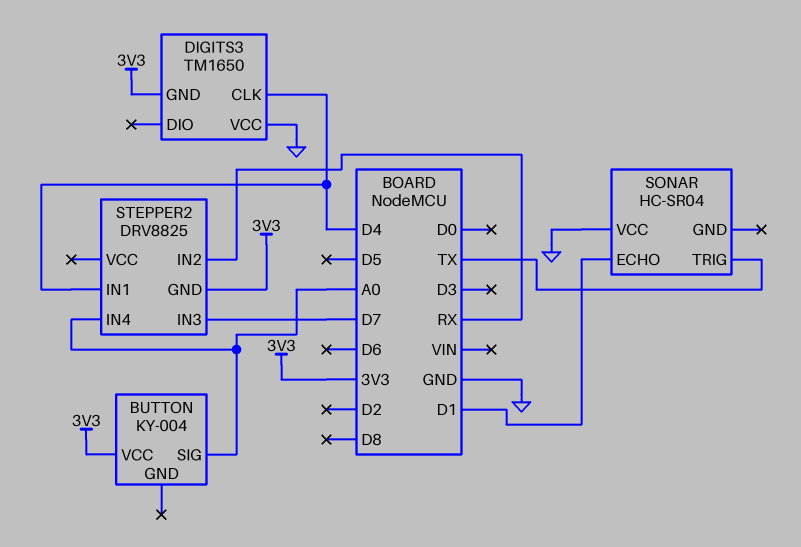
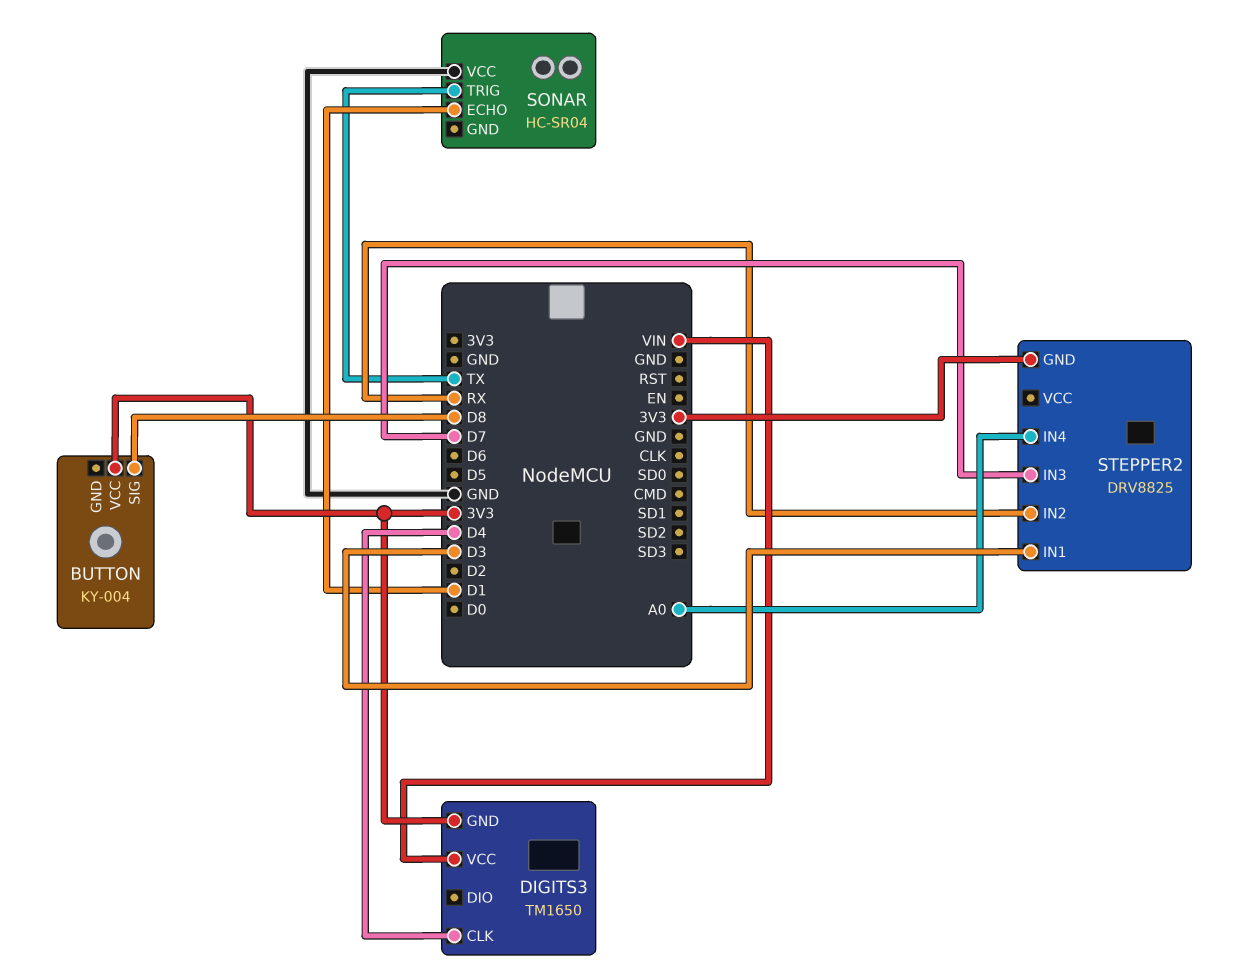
BUTTON pin SIG: A0 -> D8
DIGITS3 pin VCC: GND -> VIN
STEPPER2 pin IN1: D4 -> D3

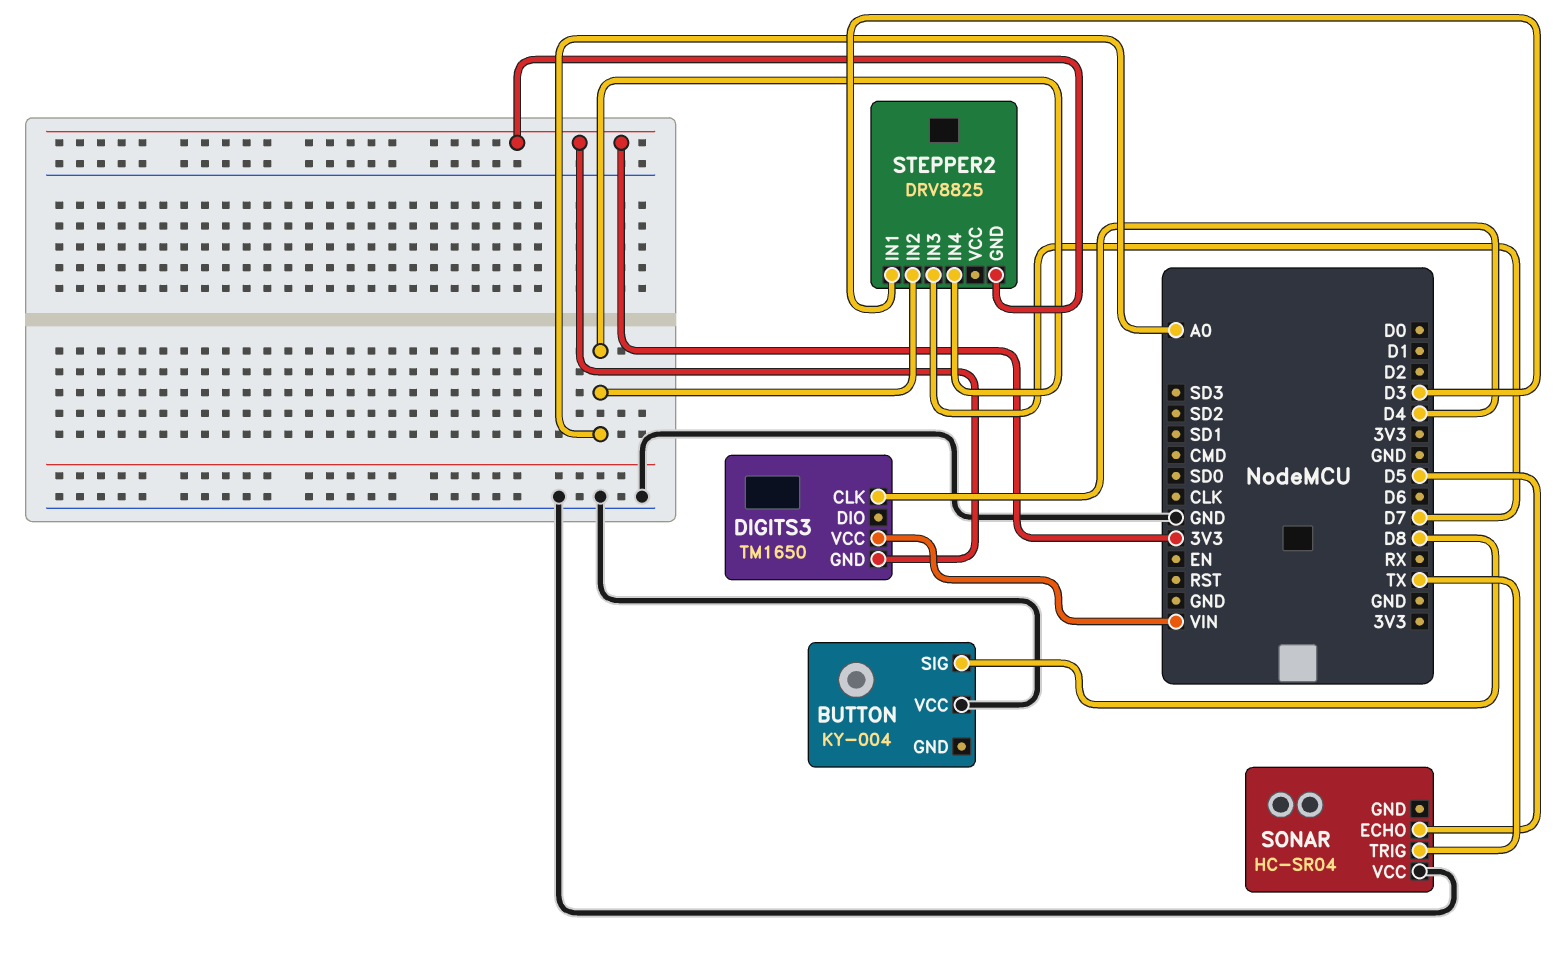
BUTTON pin VCC: 3V3 -> GND
SONAR pin ECHO: D1 -> D5
STEPPER2 pin IN2: RX -> A0

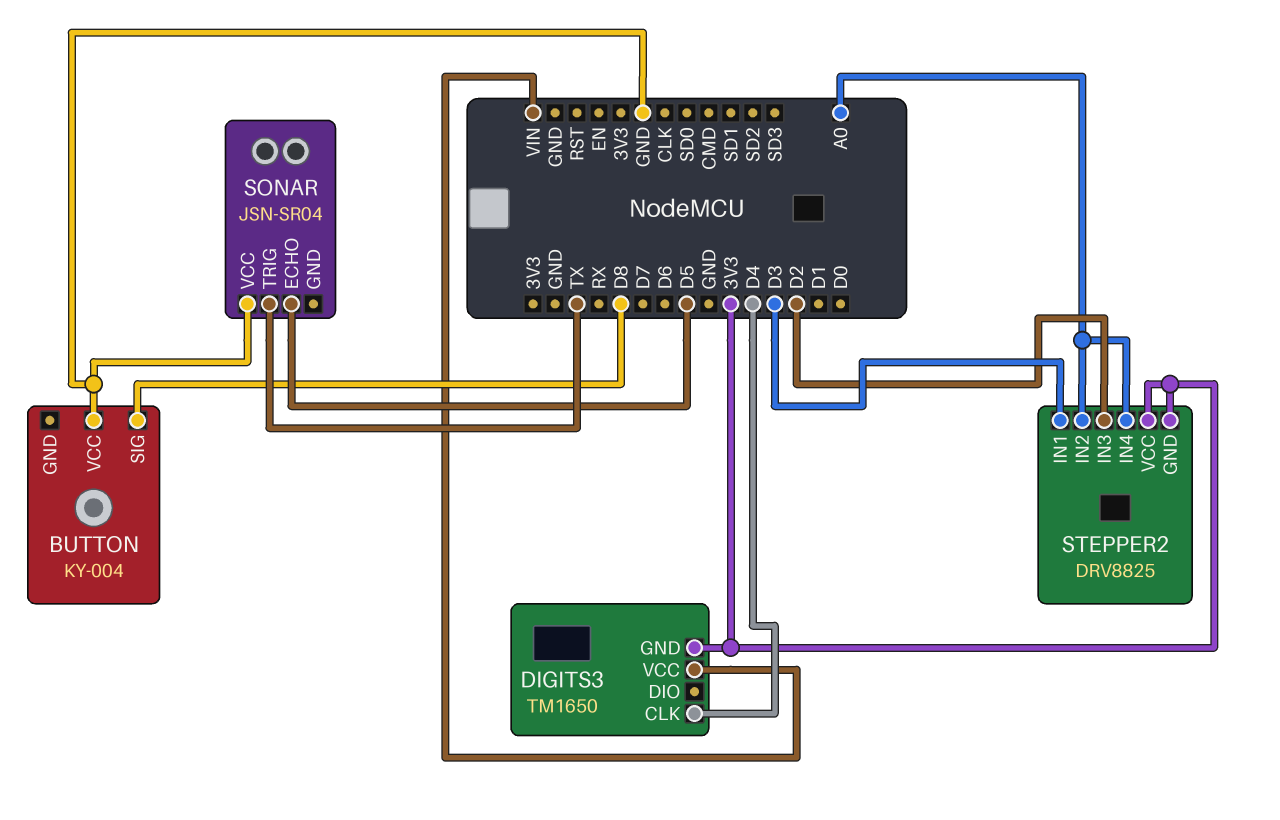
SONAR: HC-SR04 -> JSN-SR04
STEPPER2 pin IN3: D7 -> D2
STEPPER2 pin VCC: none -> 3V3

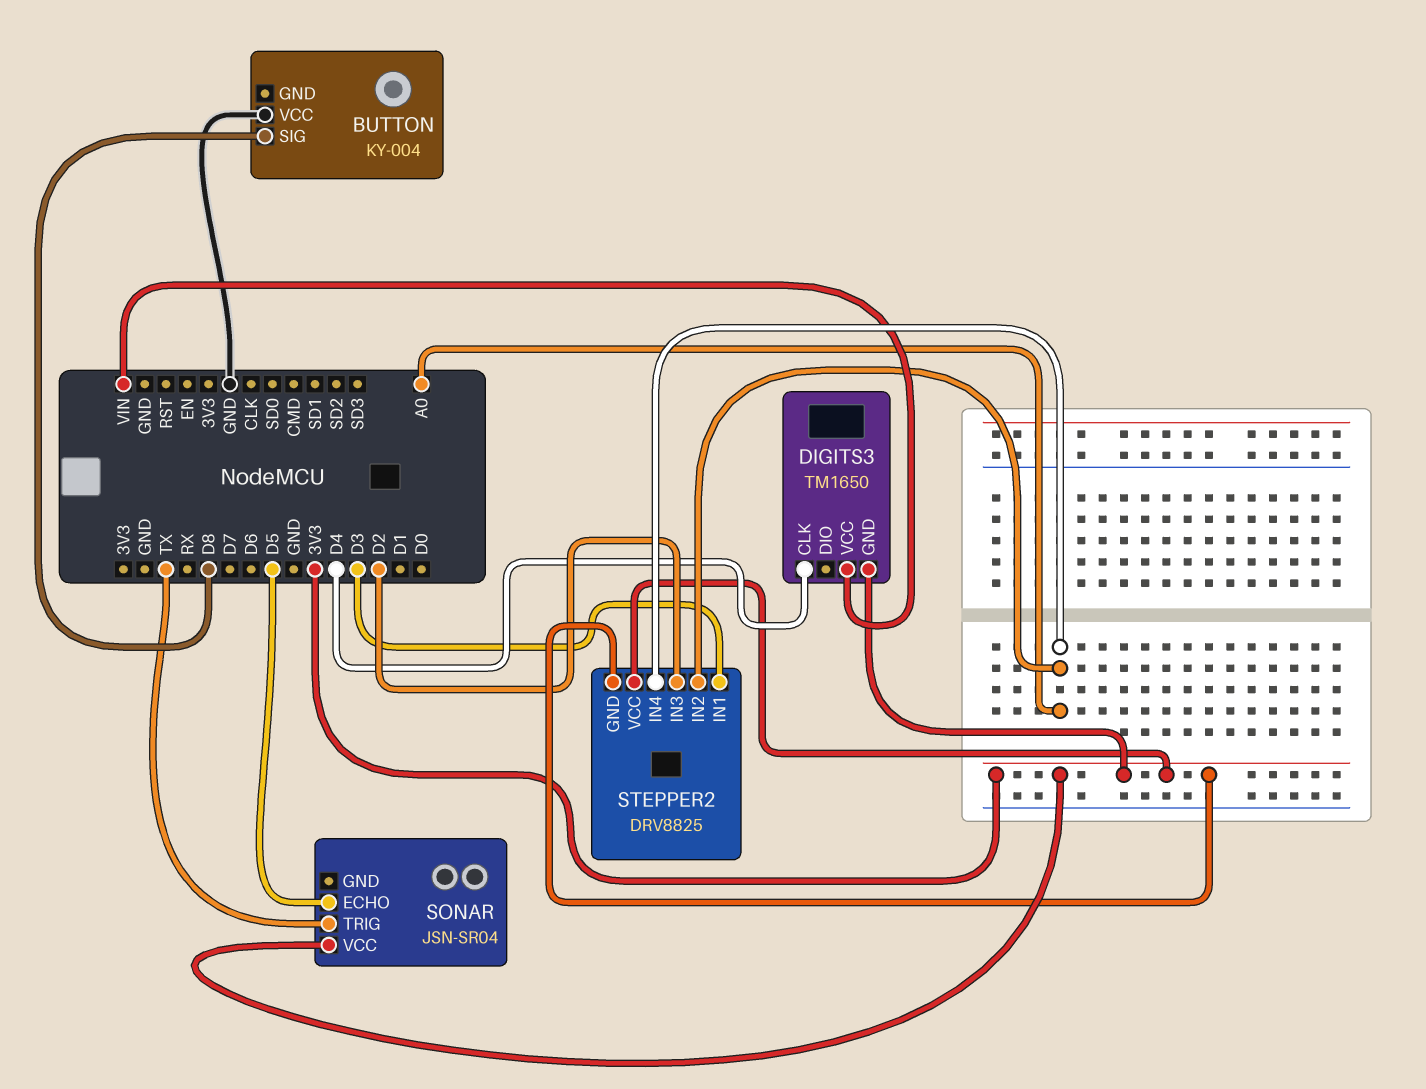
SONAR pin VCC: GND -> 3V3

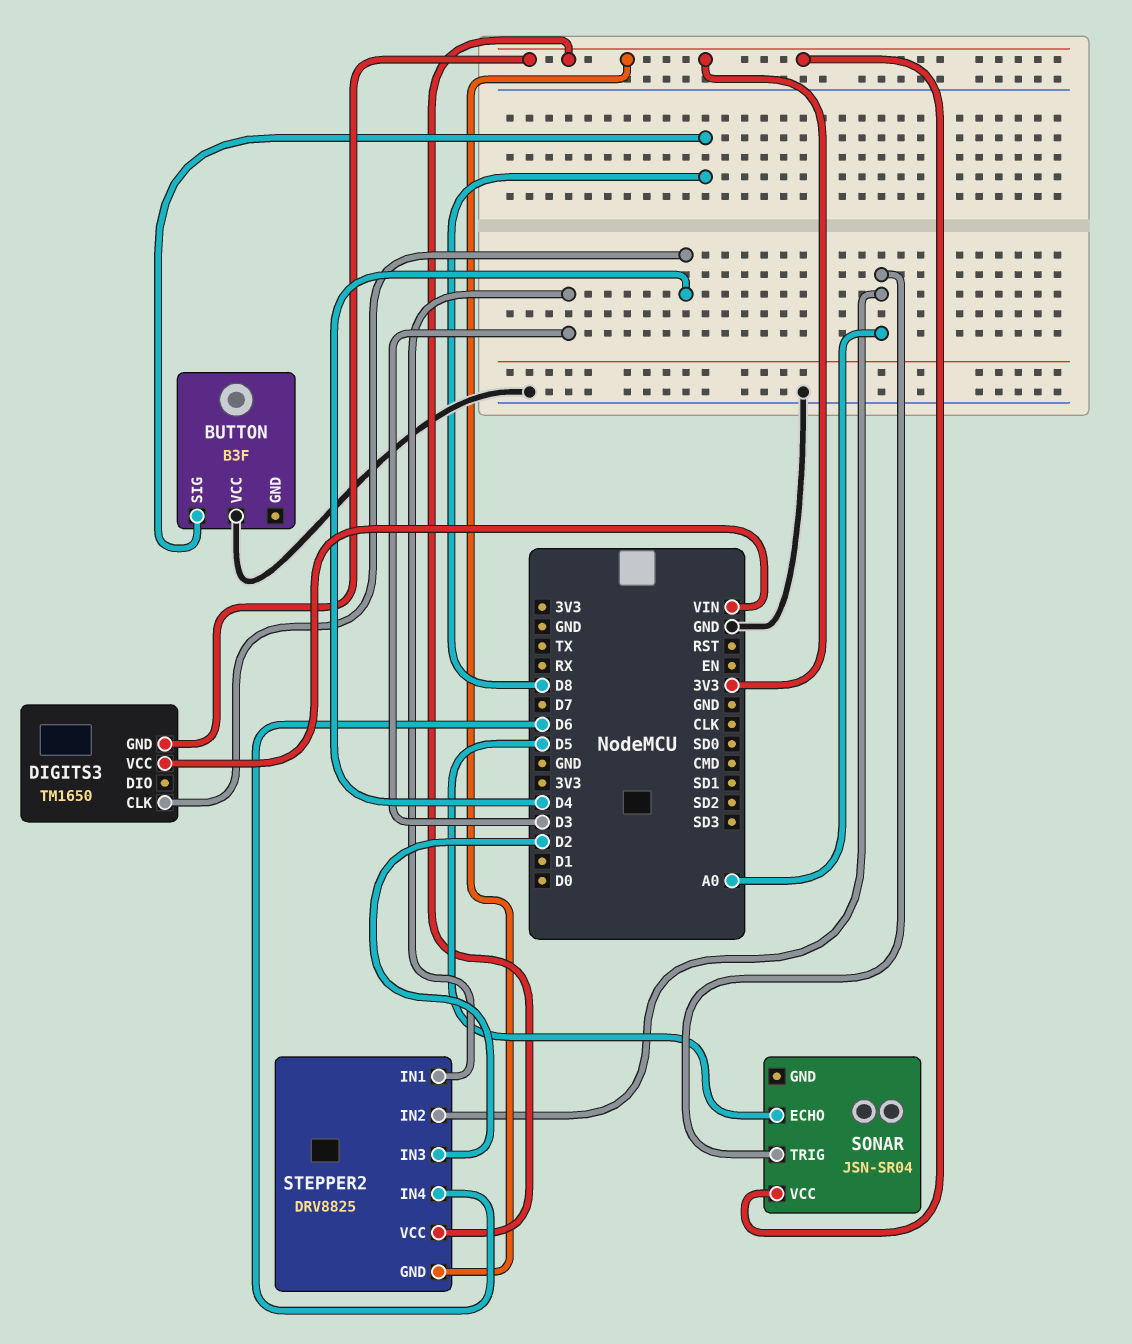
BUTTON: KY-004 -> B3F
SONAR pin TRIG: TX -> A0
STEPPER2 pin IN4: A0 -> D6

